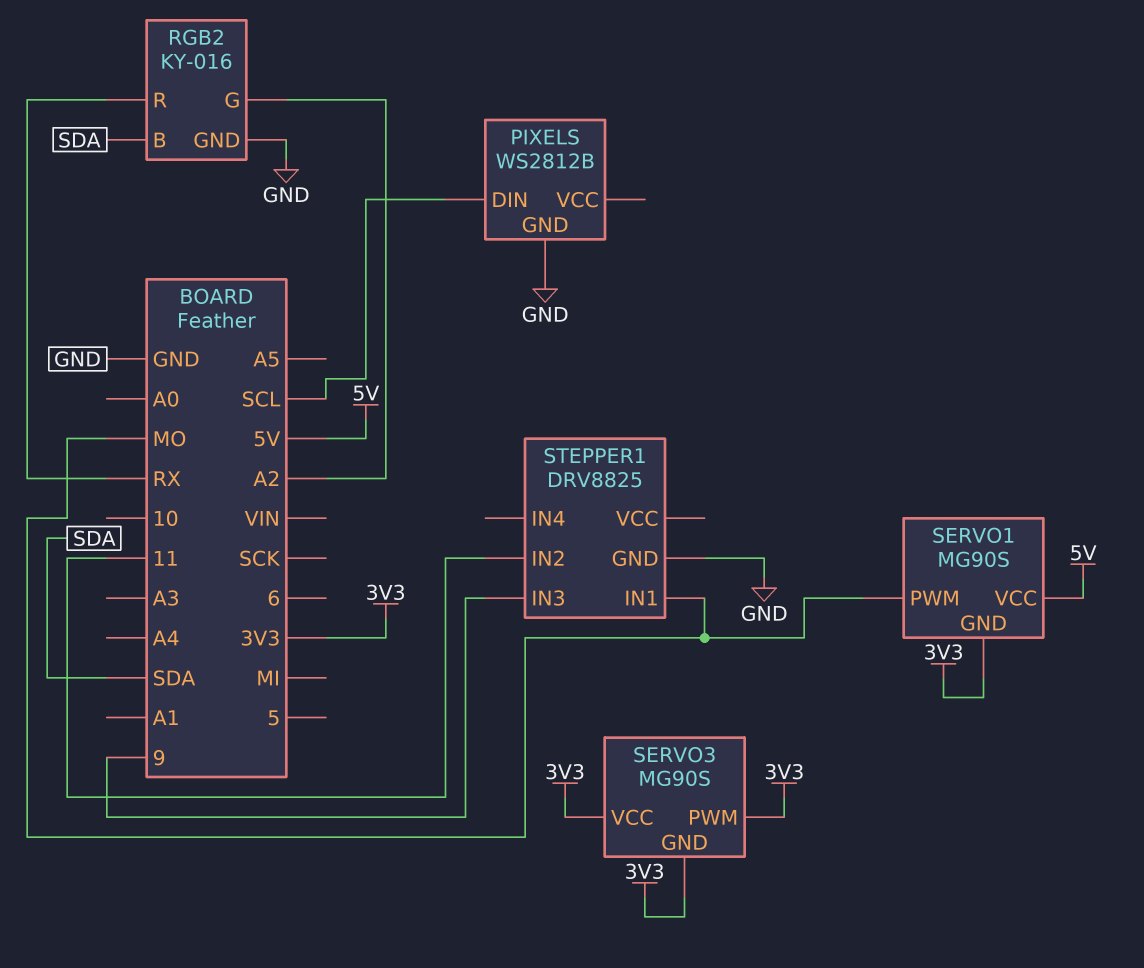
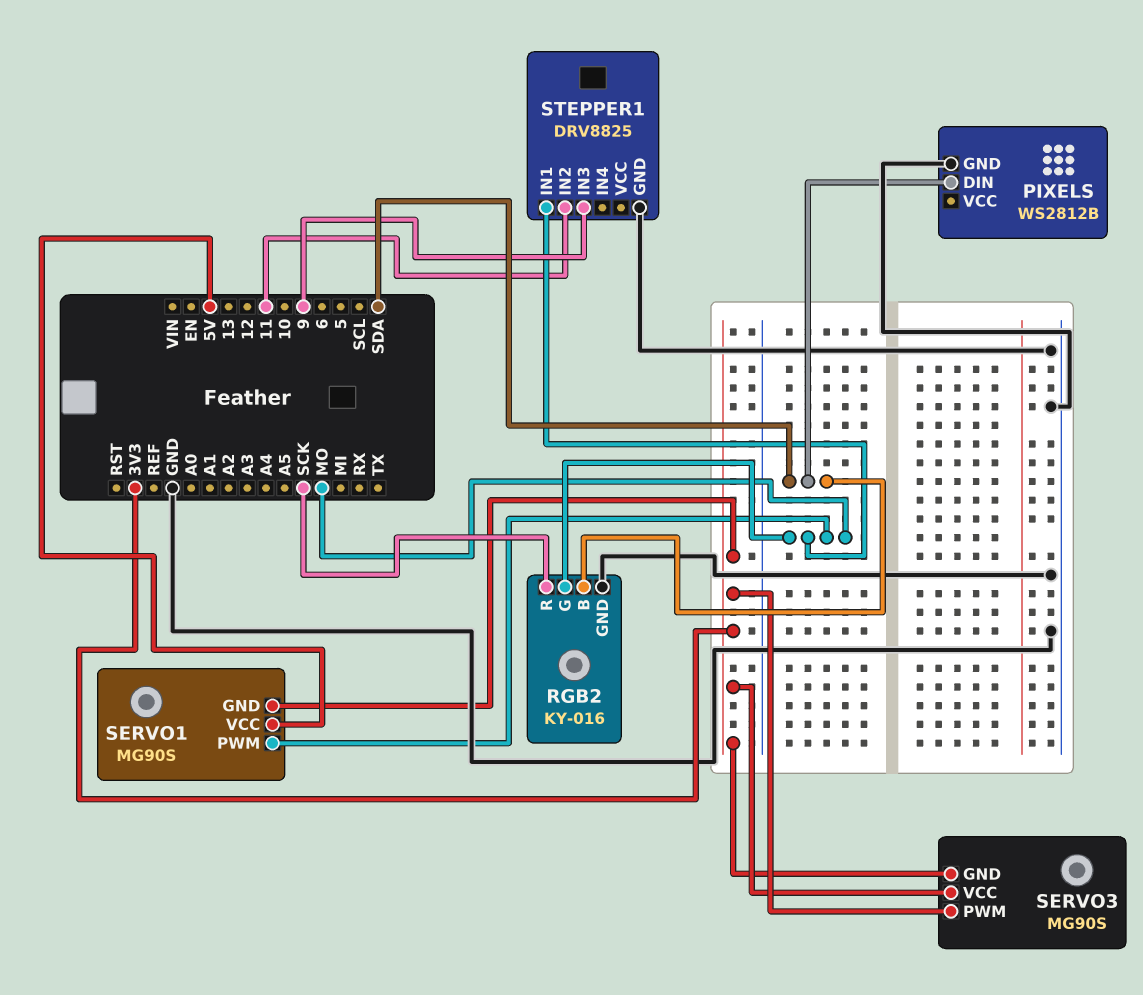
PIXELS pin DIN: SCL -> SDA
RGB2 pin G: A2 -> MO
RGB2 pin R: RX -> SCK

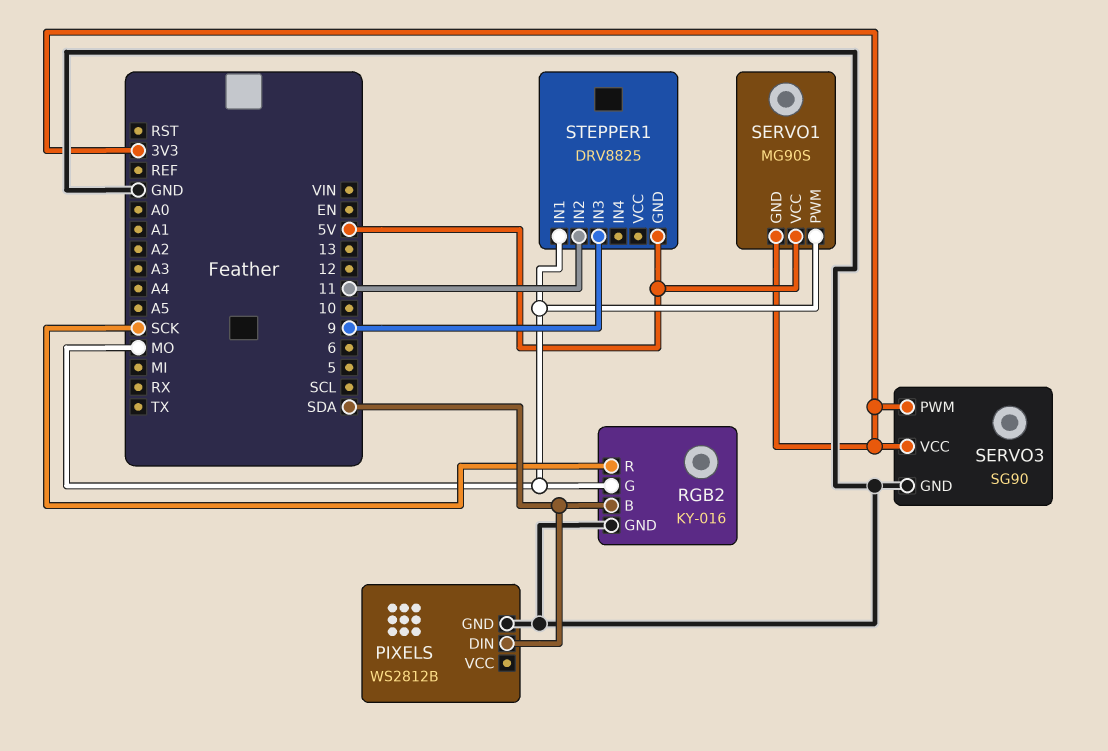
SERVO3: MG90S -> SG90
SERVO3 pin GND: 3V3 -> GND
STEPPER1 pin GND: GND -> 5V

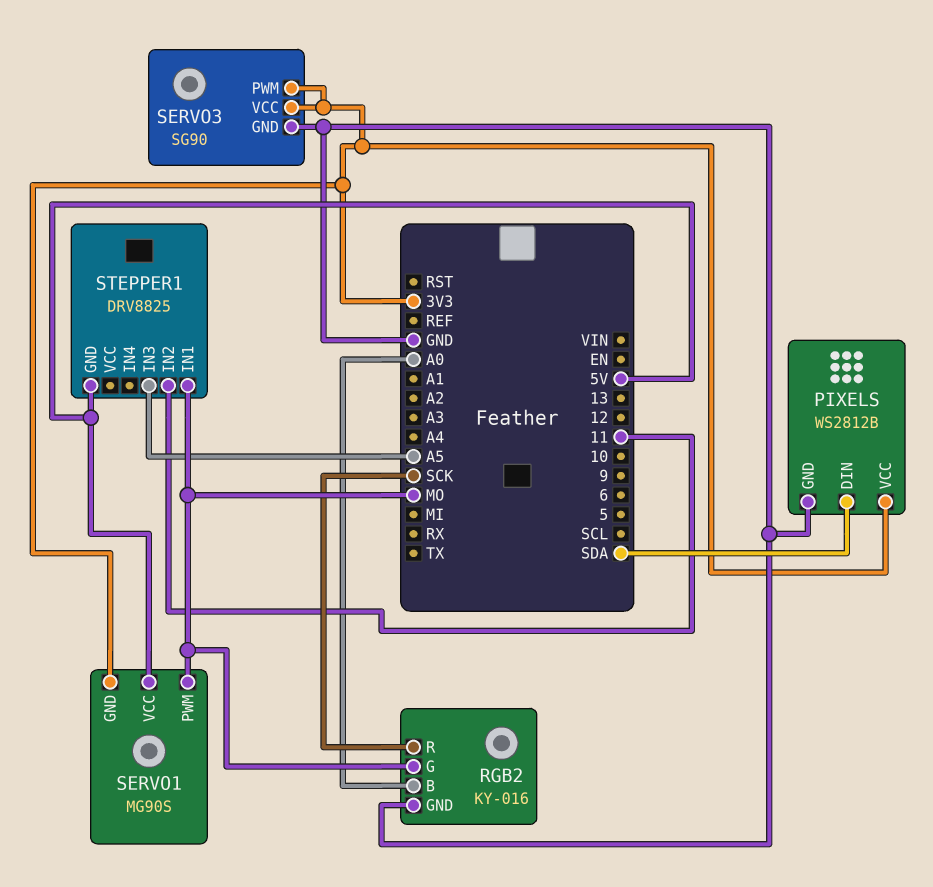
PIXELS pin VCC: none -> 3V3
RGB2 pin B: SDA -> A0
STEPPER1 pin IN3: 9 -> A5

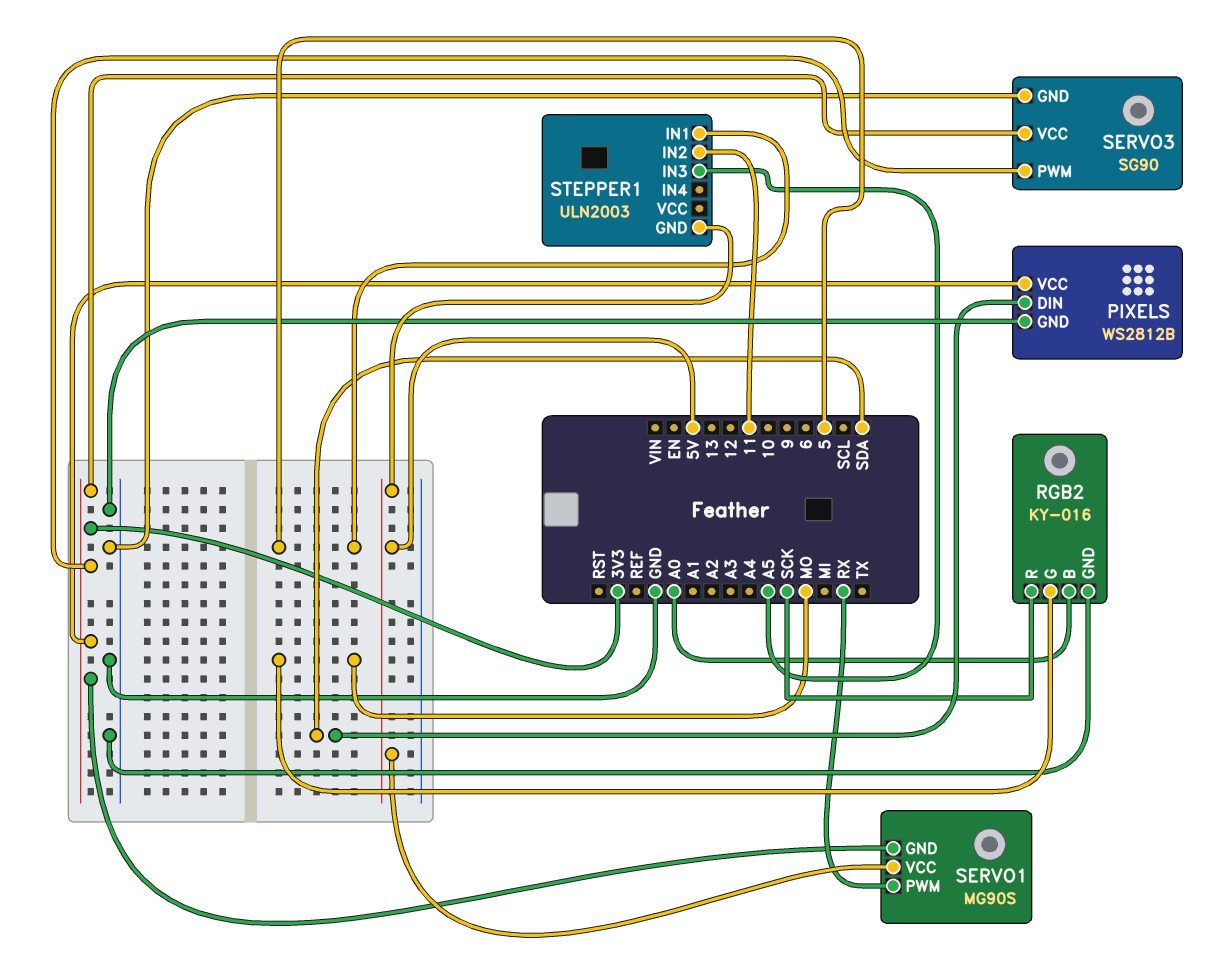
SERVO1 pin PWM: MO -> RX
STEPPER1: DRV8825 -> ULN2003
STEPPER1 pin IN1: MO -> 5

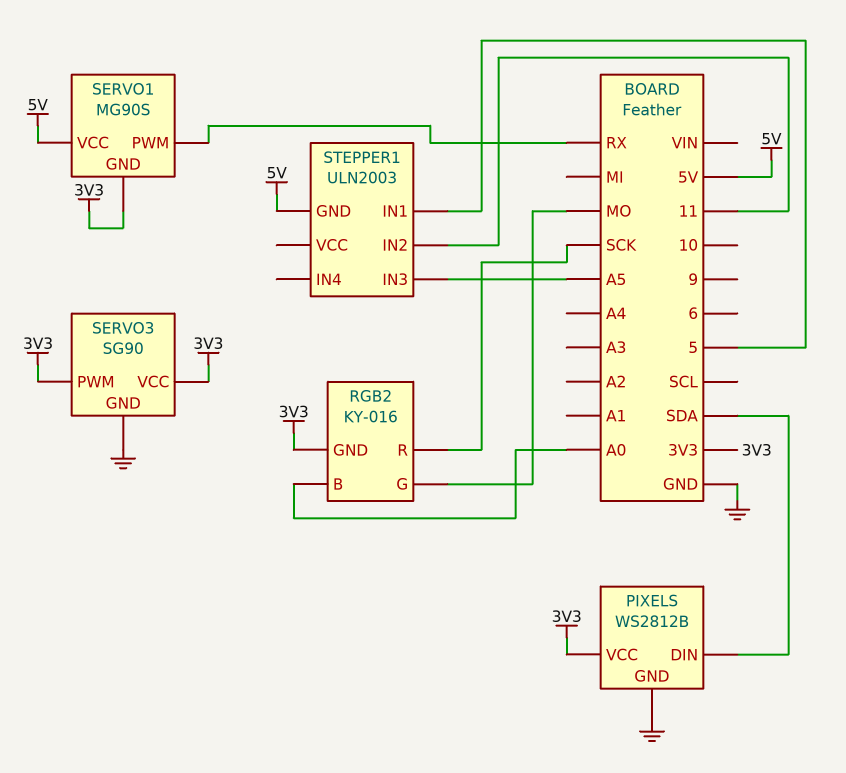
RGB2 pin GND: GND -> 3V3

